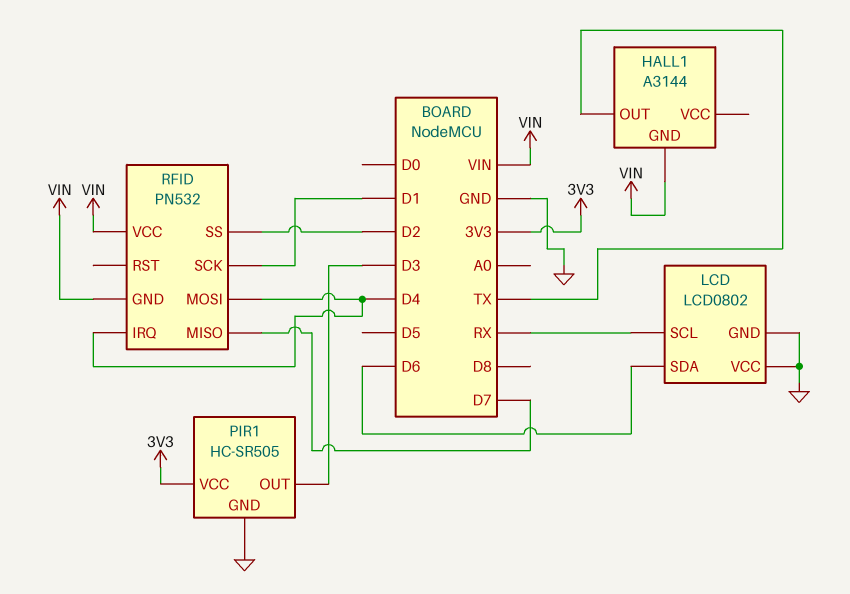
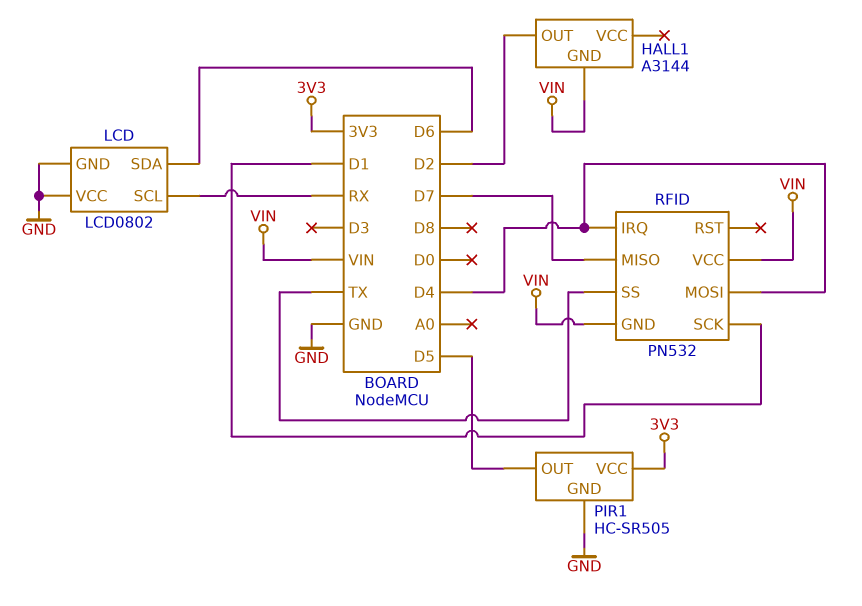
HALL1 pin OUT: TX -> D2
PIR1 pin OUT: D3 -> D5
RFID pin SS: D2 -> TX

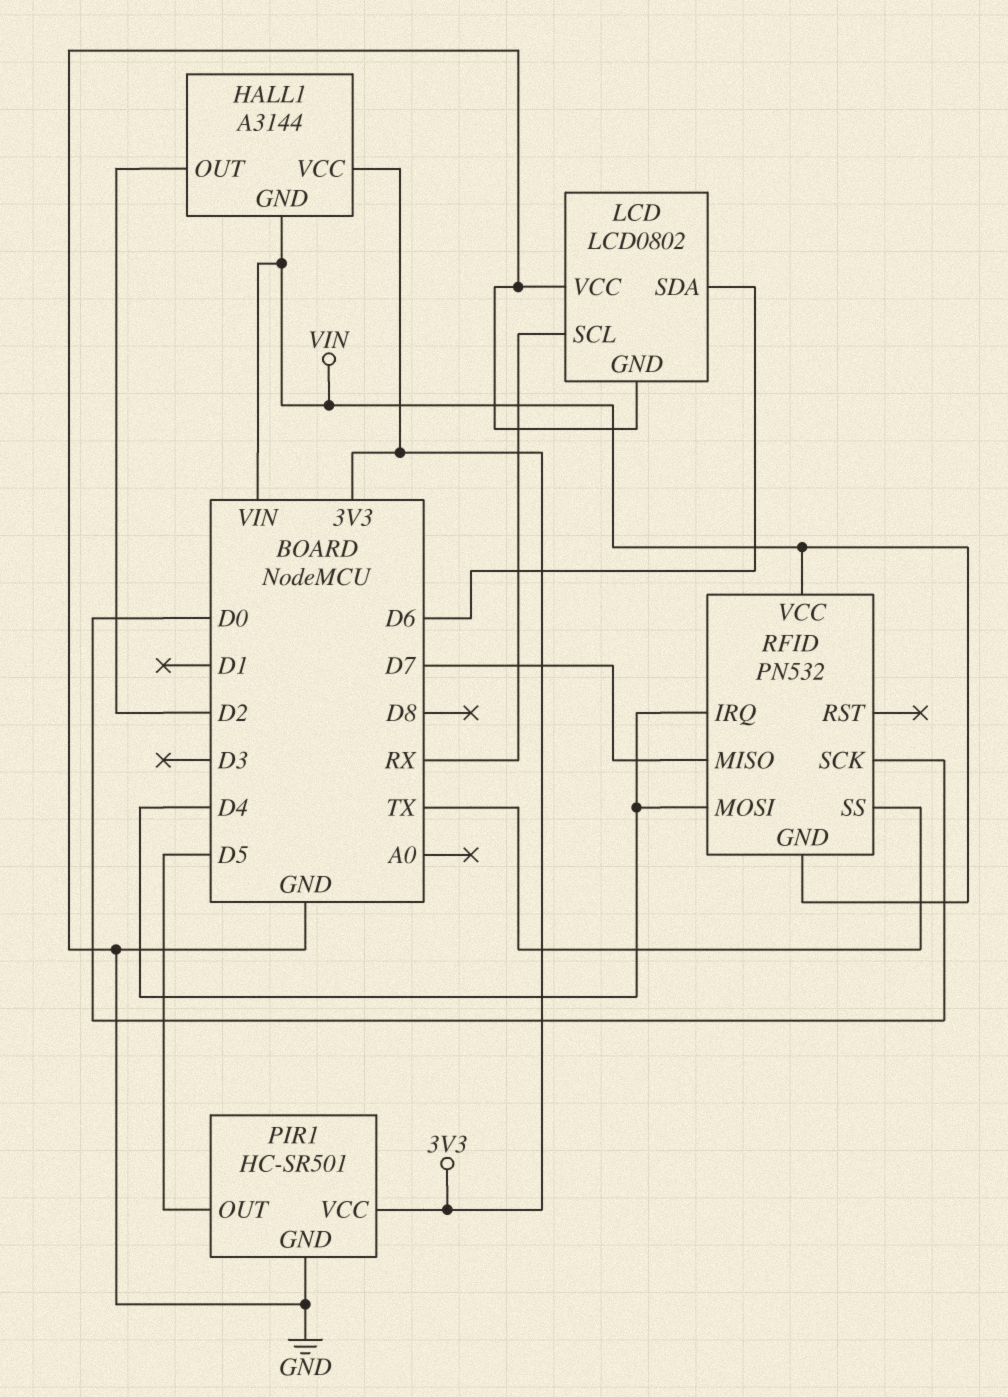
HALL1 pin VCC: none -> 3V3
PIR1: HC-SR505 -> HC-SR501
RFID pin SCK: D1 -> D0

